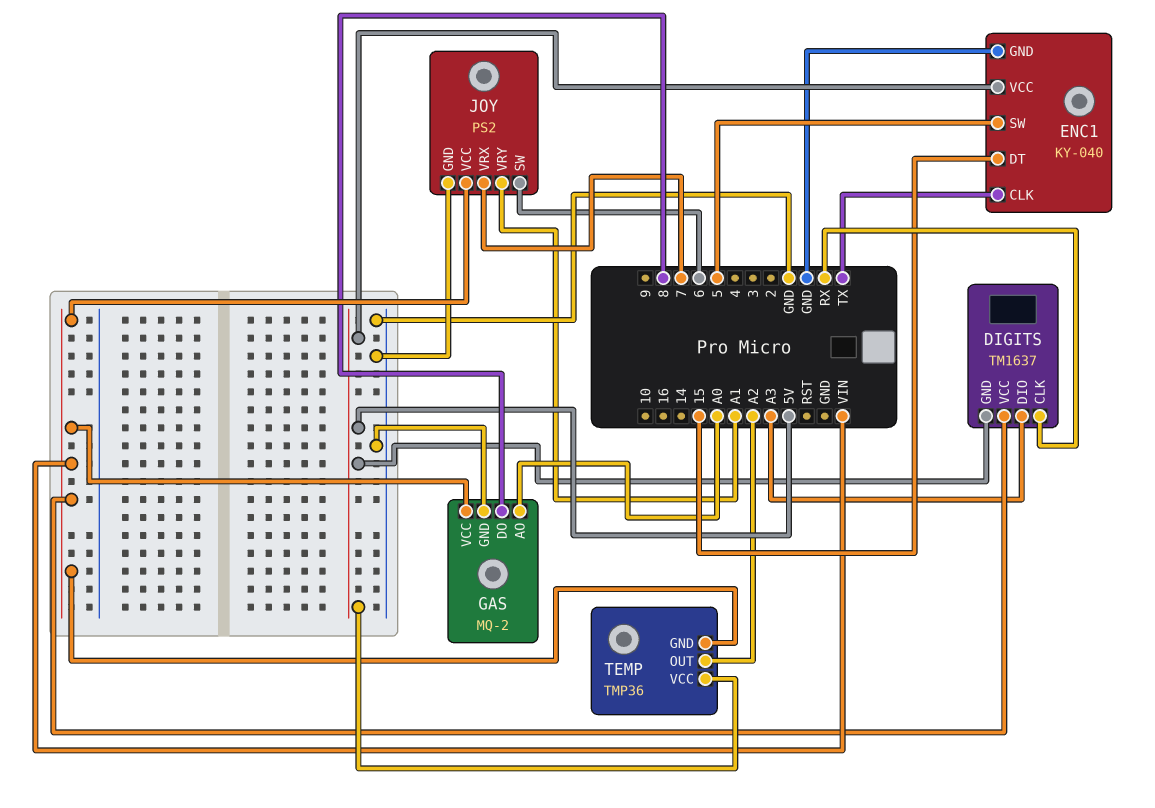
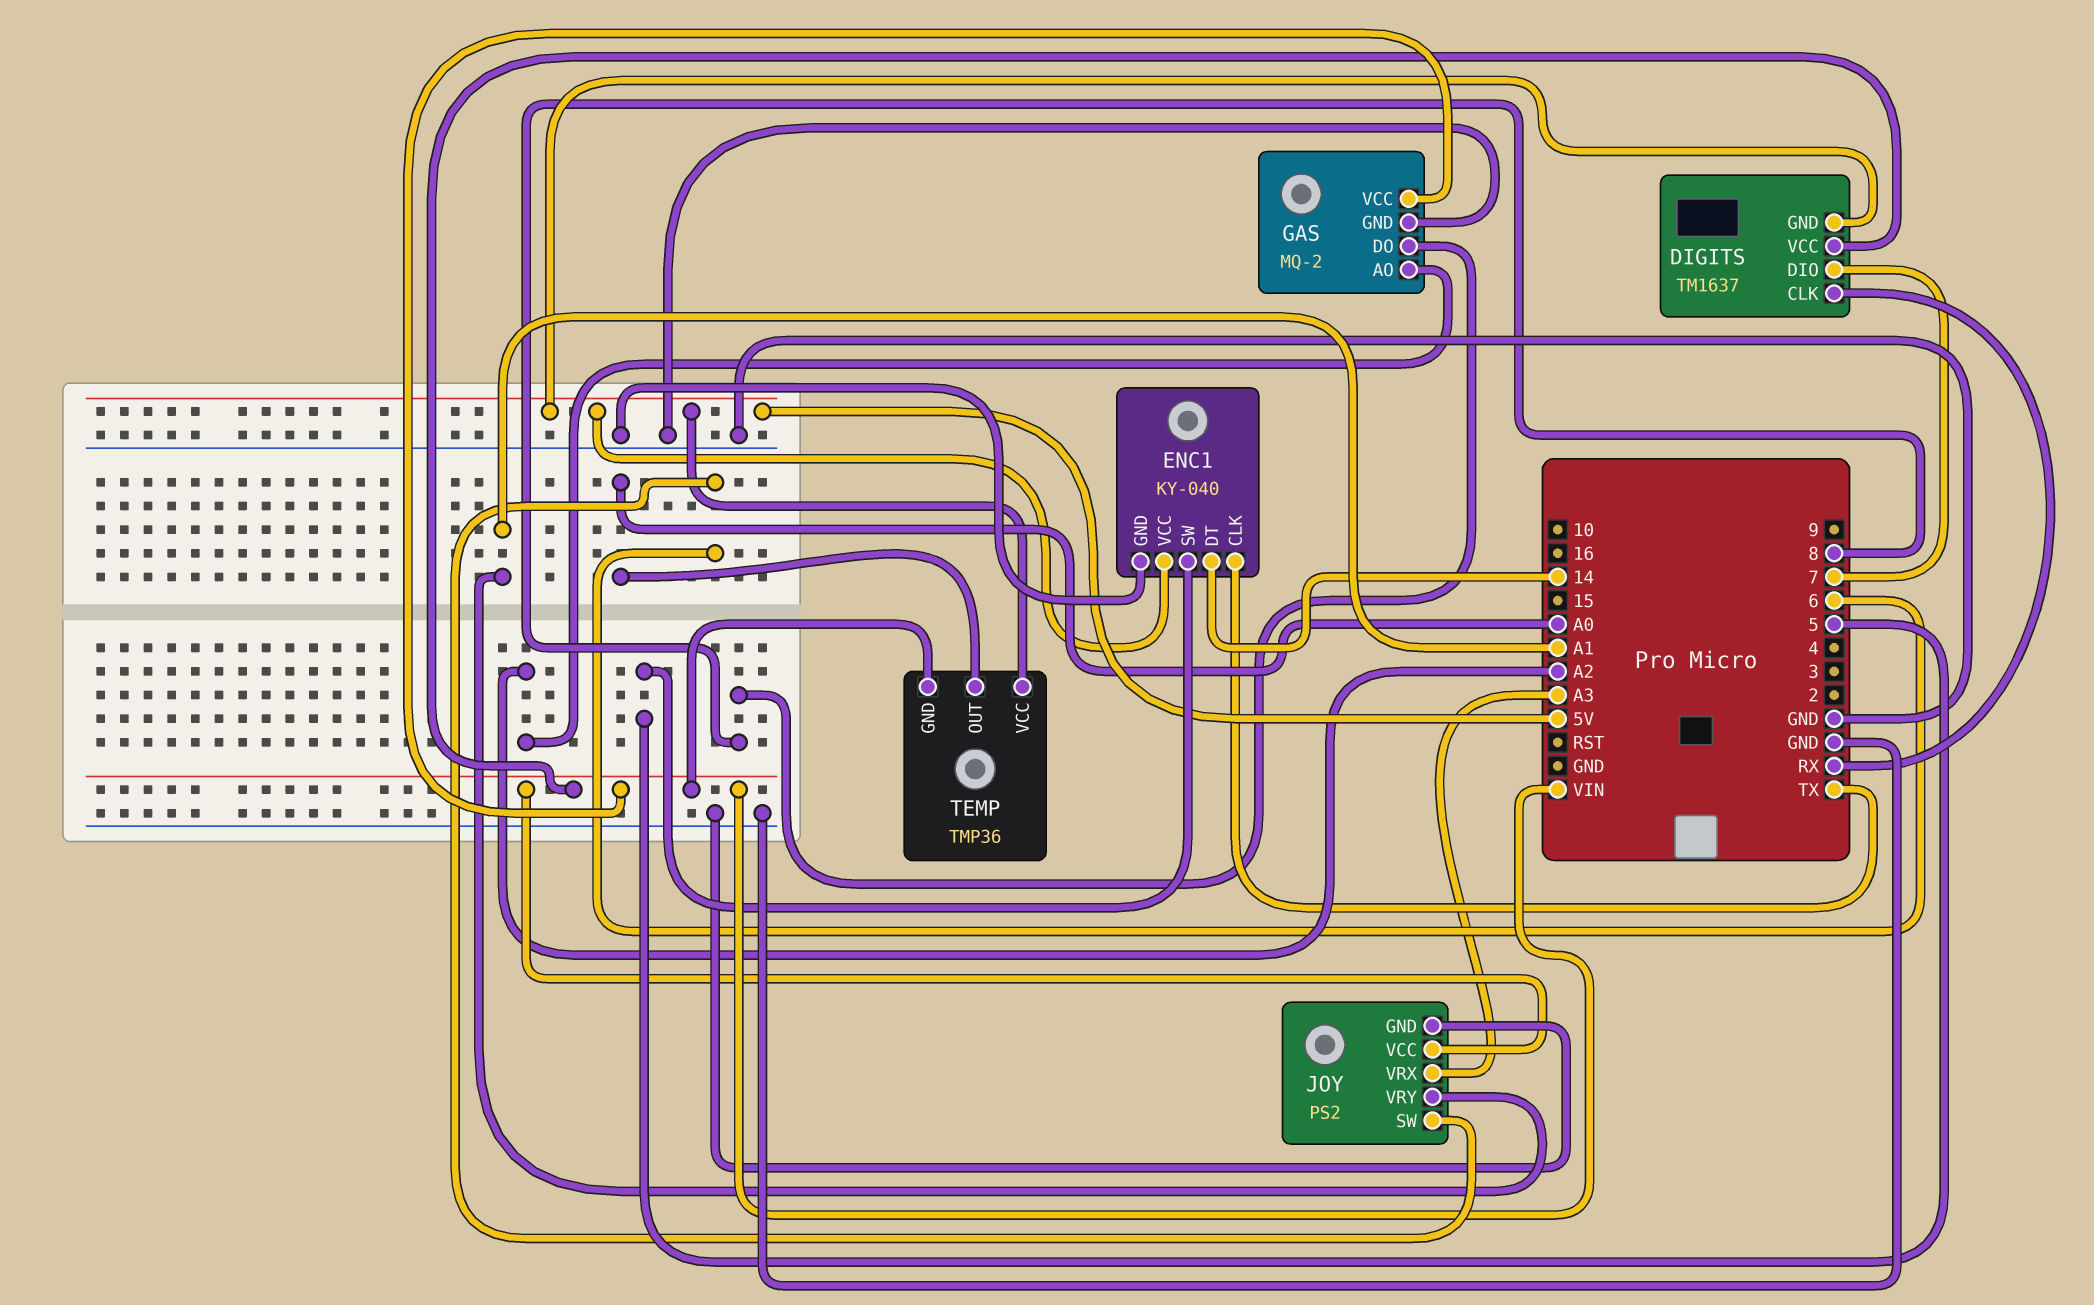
DIGITS pin DIO: A3 -> 7
ENC1 pin DT: 15 -> 14
GAS pin AO: A0 -> A2
JOY pin VRX: 7 -> A3
TEMP pin OUT: A2 -> A0

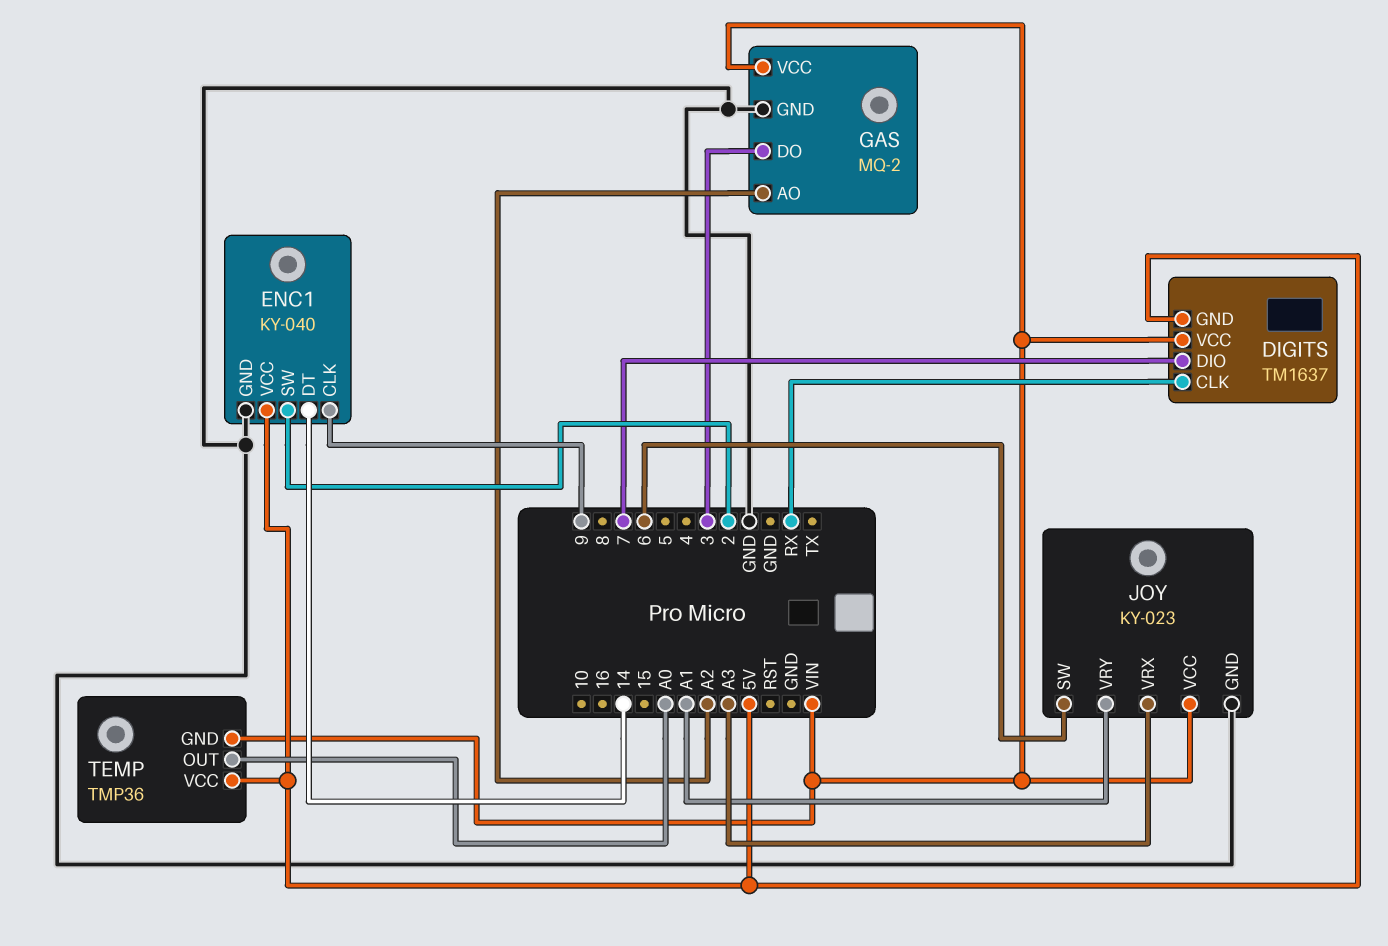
ENC1 pin CLK: TX -> 9
ENC1 pin SW: 5 -> 2
GAS pin DO: 8 -> 3
JOY: PS2 -> KY-023

